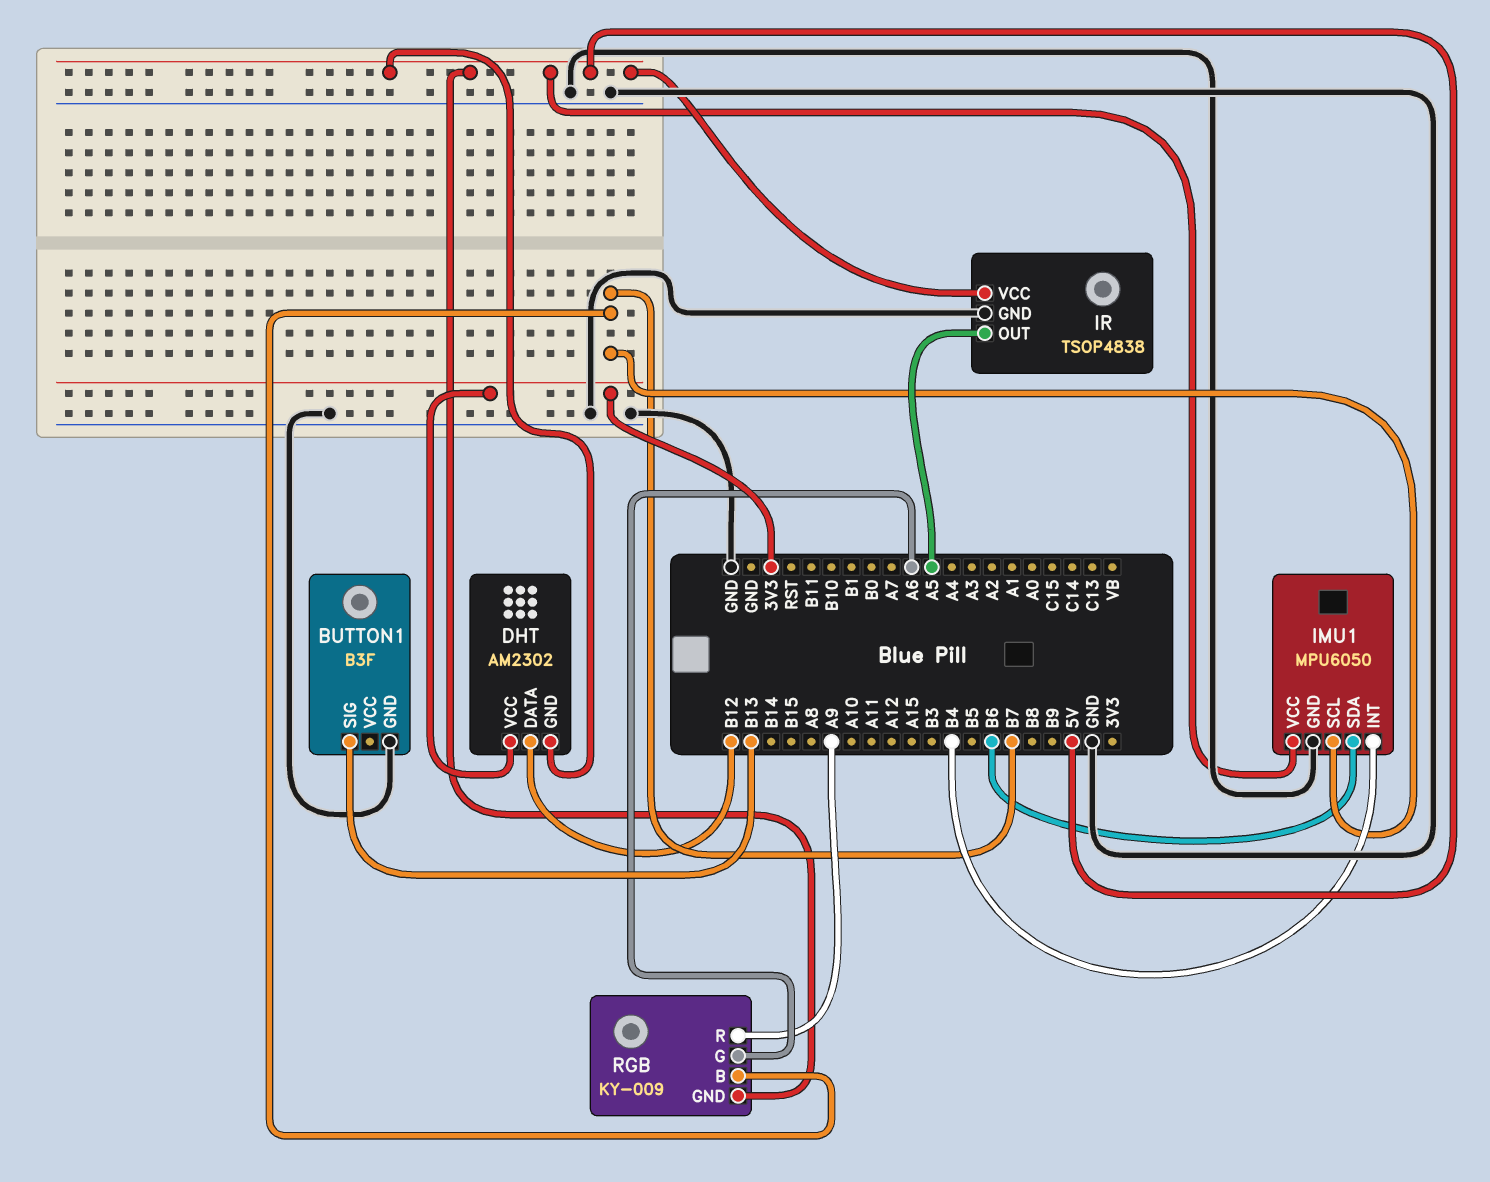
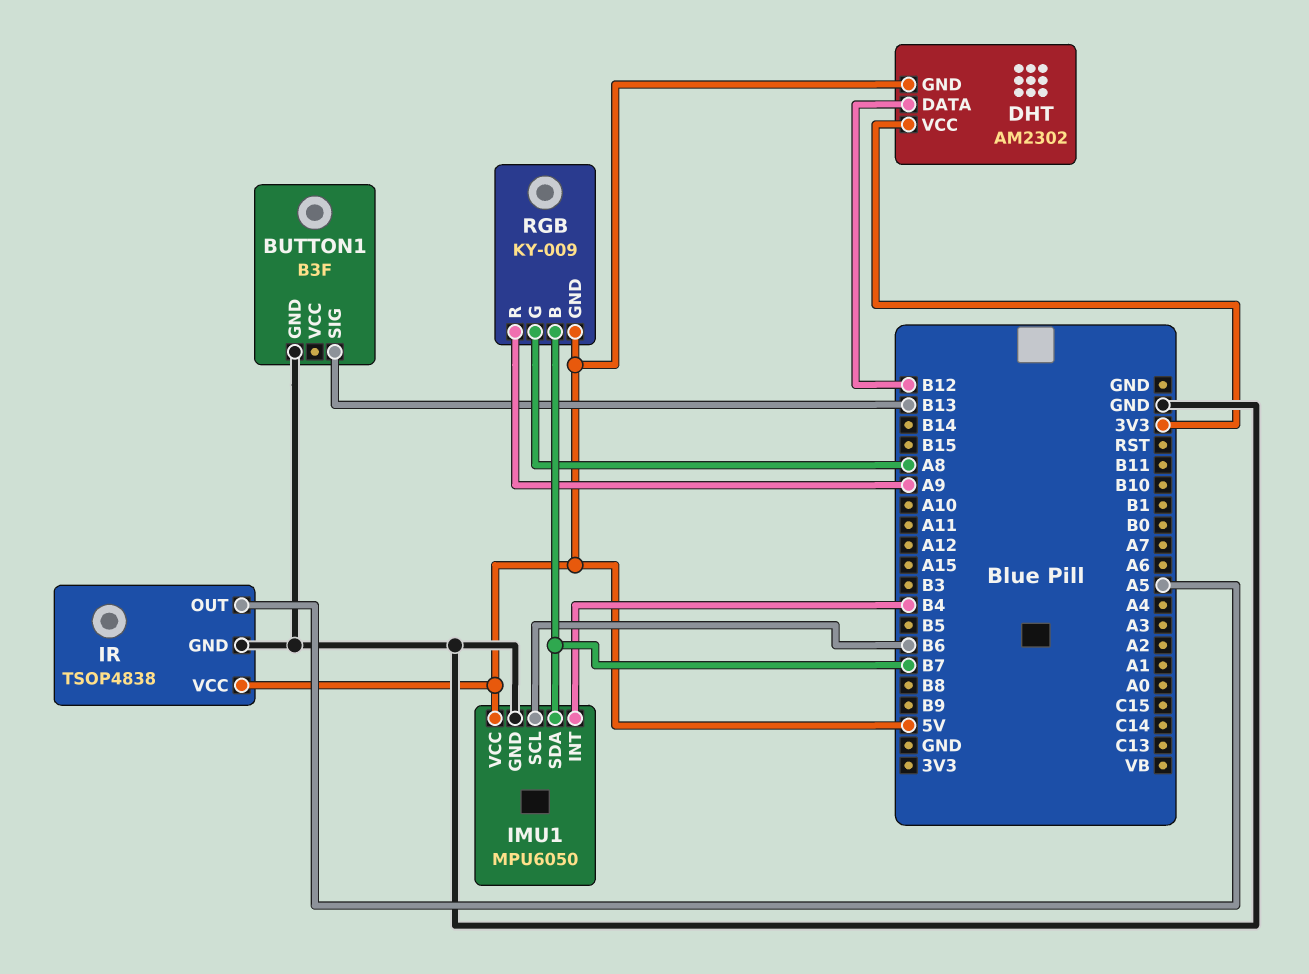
IMU1 pin SCL: B7 -> B6
IMU1 pin SDA: B6 -> B7
RGB pin G: A6 -> A8

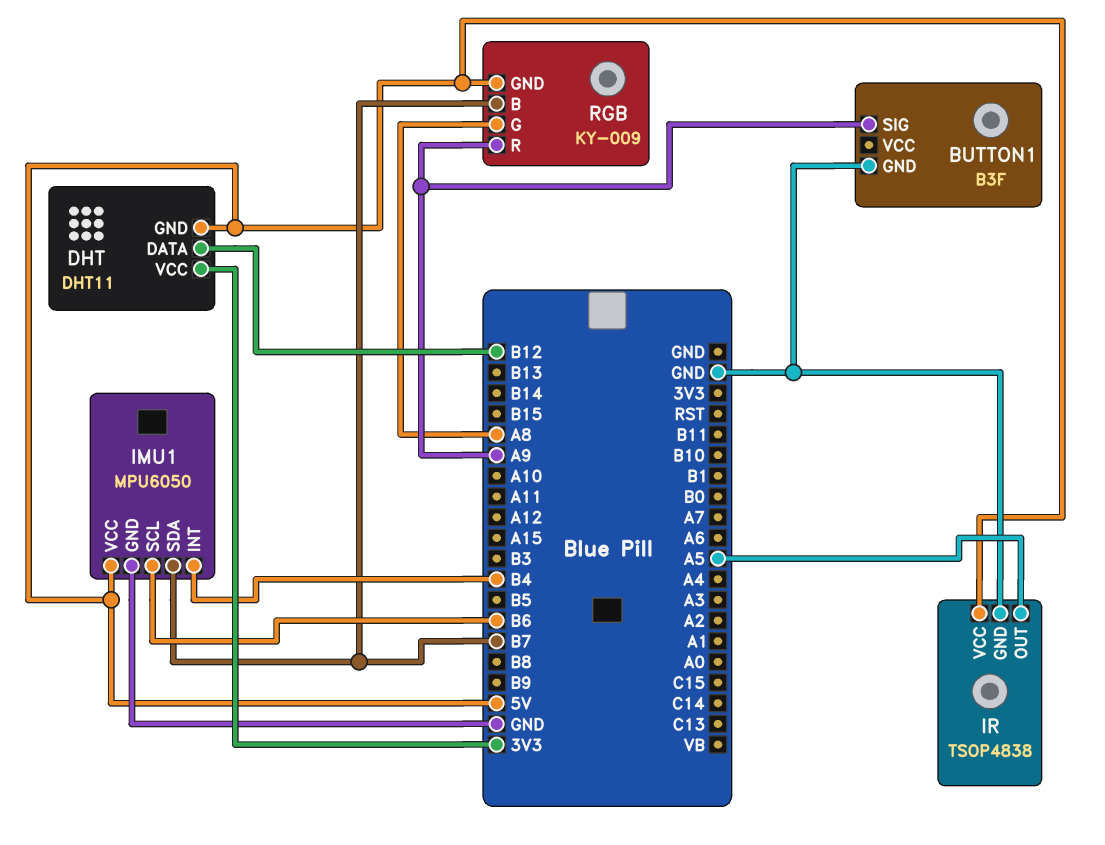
BUTTON1 pin SIG: B13 -> A9
DHT: AM2302 -> DHT11

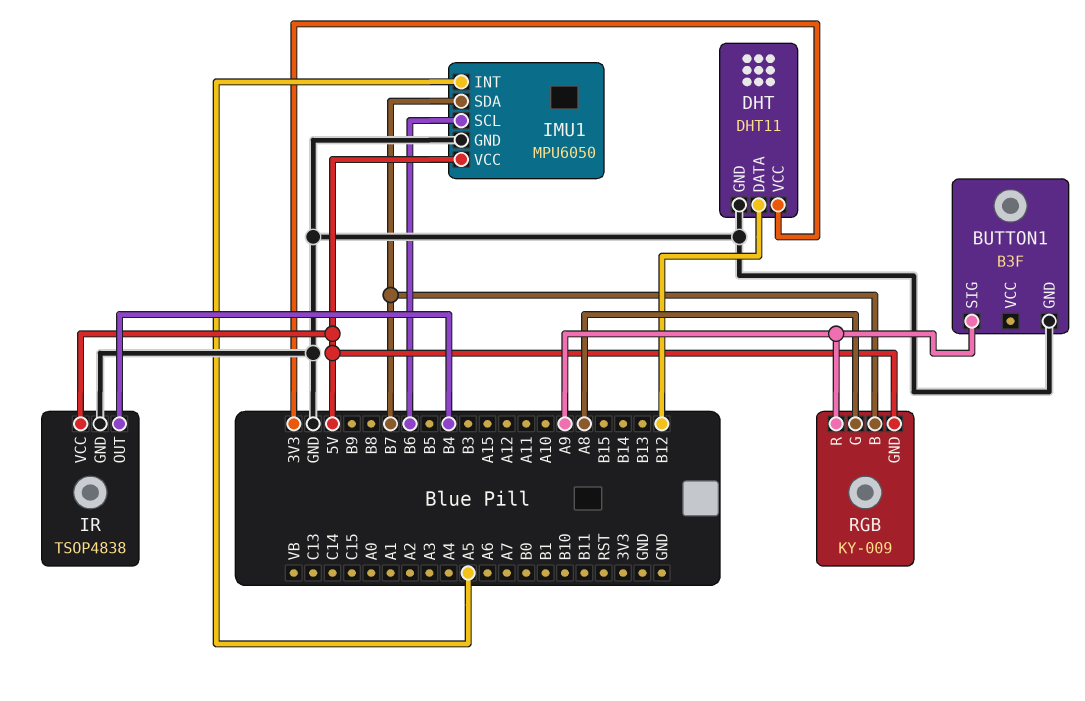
DHT pin GND: 5V -> GND
IMU1 pin INT: B4 -> A5
IR pin OUT: A5 -> B4

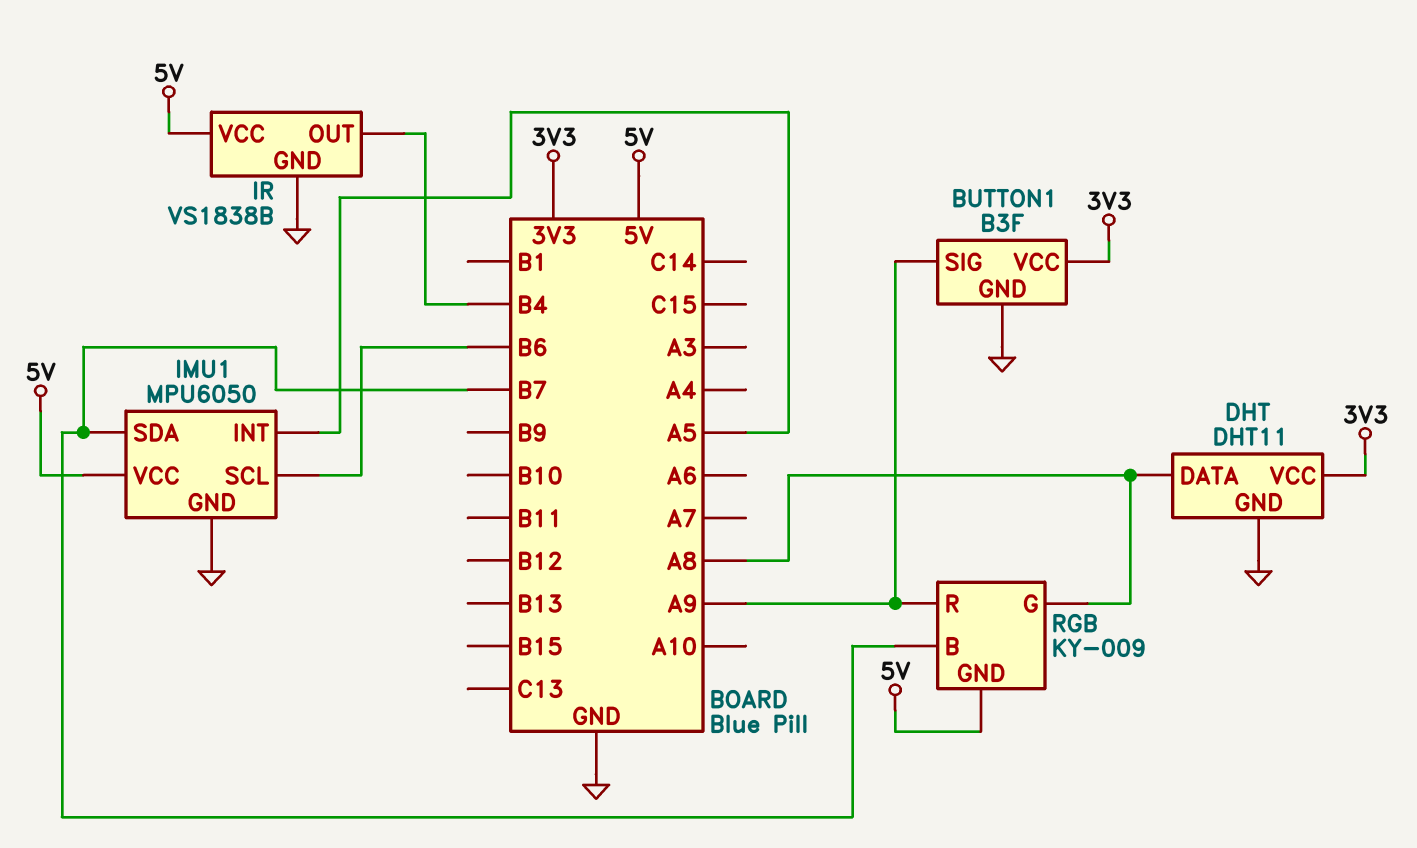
BUTTON1 pin VCC: none -> 3V3
DHT pin DATA: B12 -> A8
IR: TSOP4838 -> VS1838B

